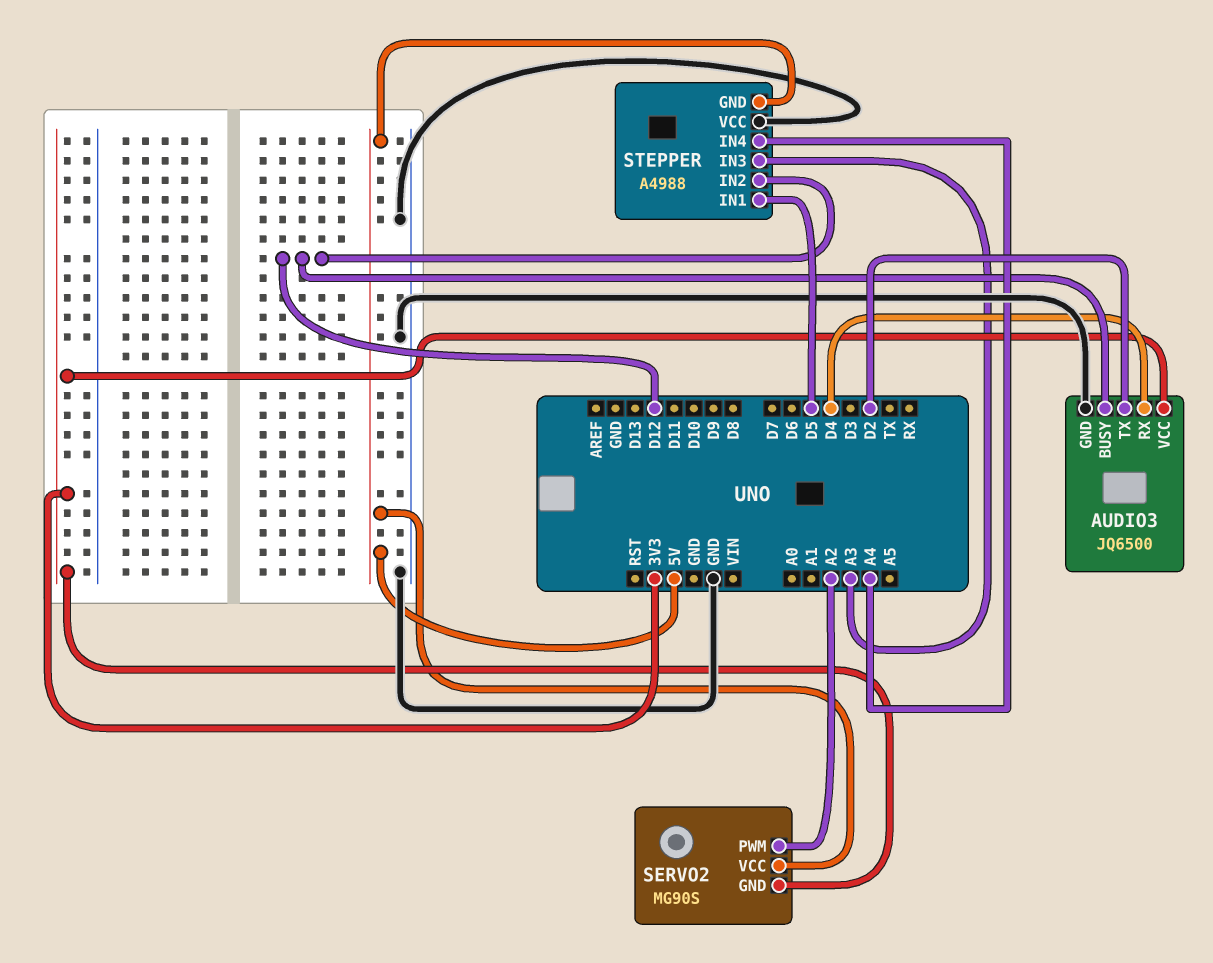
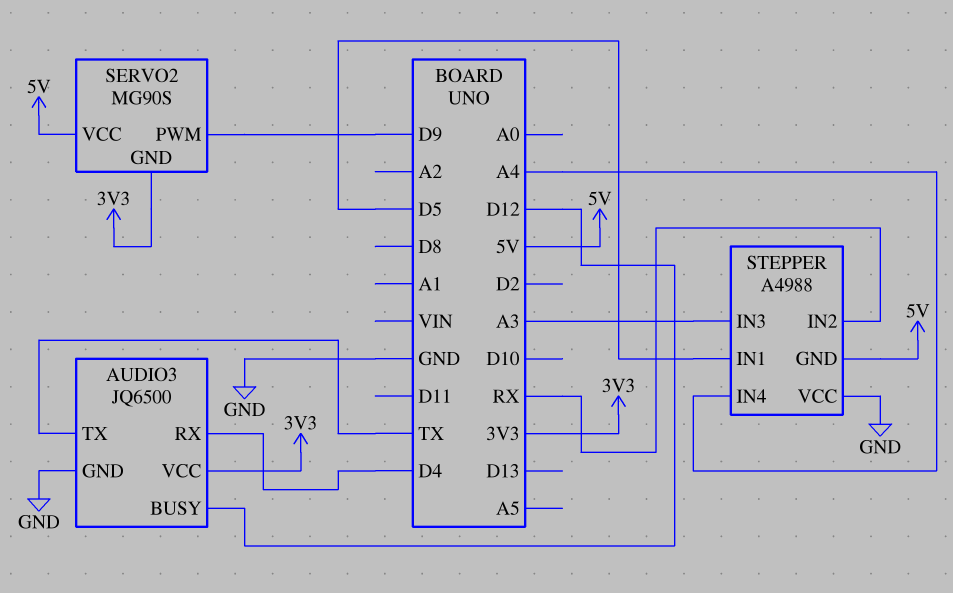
AUDIO3 pin TX: D2 -> TX
SERVO2 pin PWM: A2 -> D9
STEPPER pin IN2: D12 -> RX

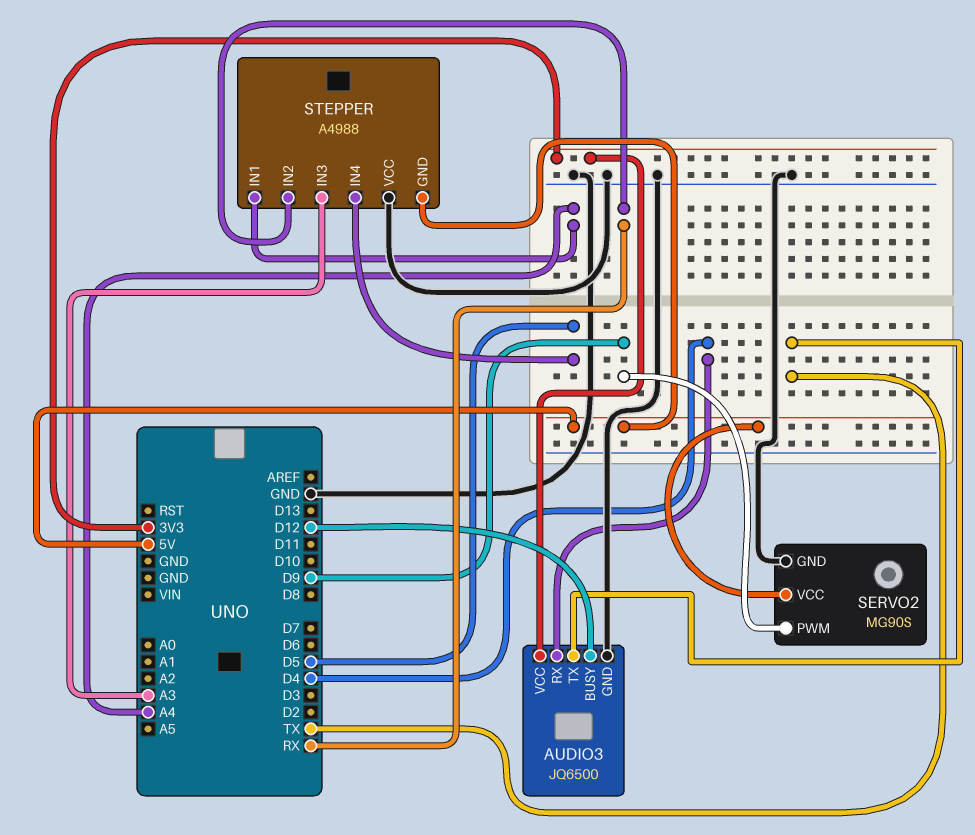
SERVO2 pin GND: 3V3 -> GND
STEPPER pin IN1: D5 -> A4
STEPPER pin IN4: A4 -> D5

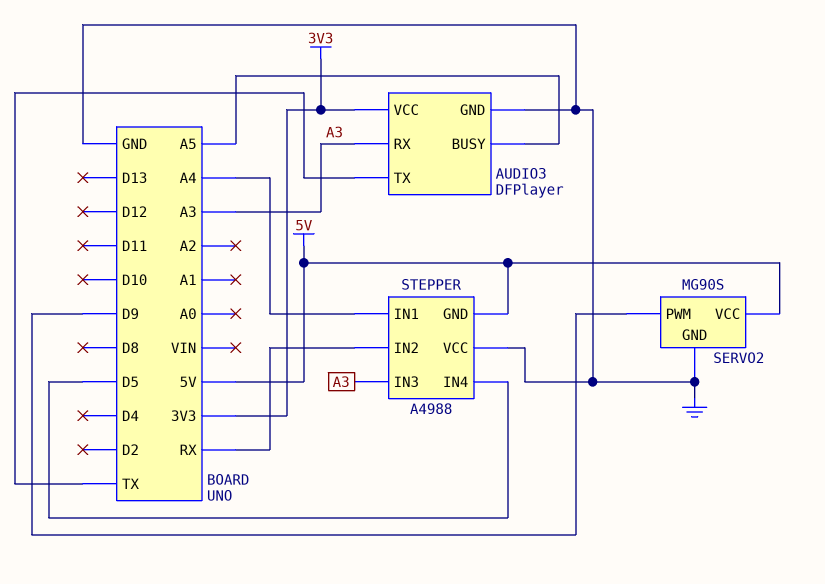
AUDIO3: JQ6500 -> DFPlayer
AUDIO3 pin BUSY: D12 -> A5
AUDIO3 pin RX: D4 -> A3

